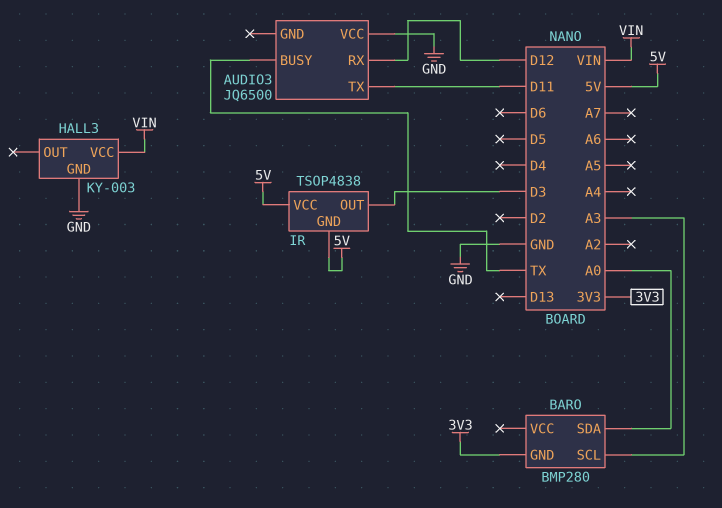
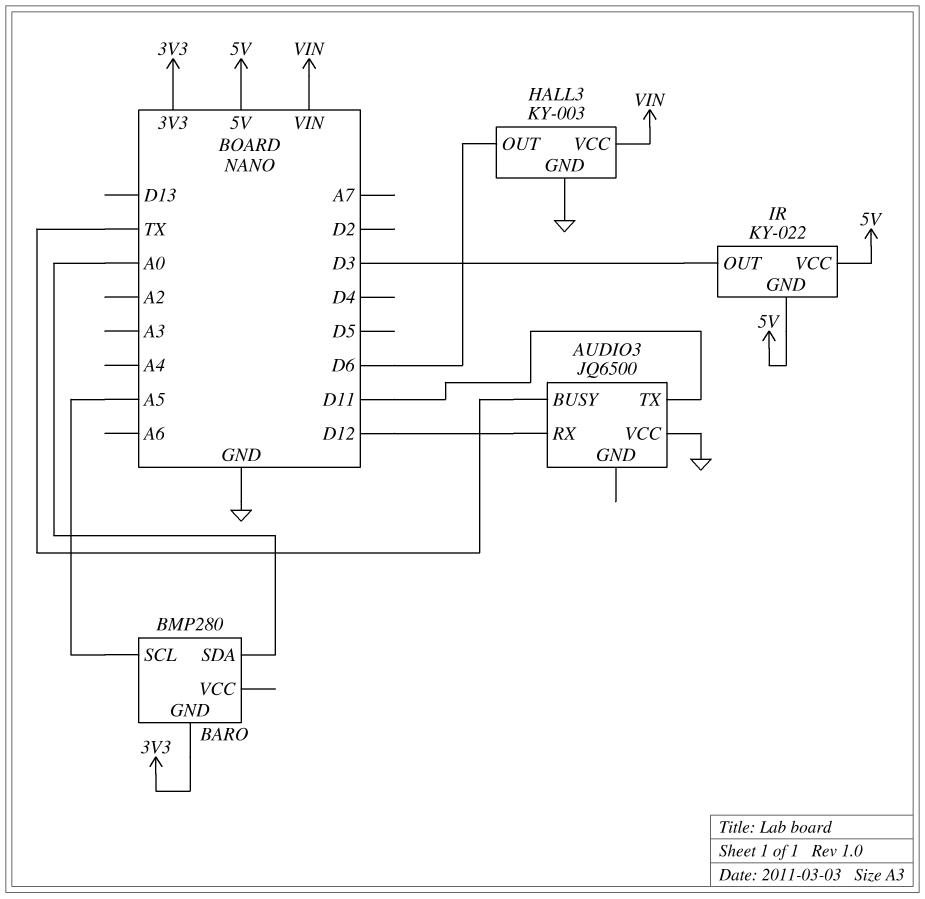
BARO pin SCL: A3 -> A5
HALL3 pin OUT: none -> D6
IR: TSOP4838 -> KY-022

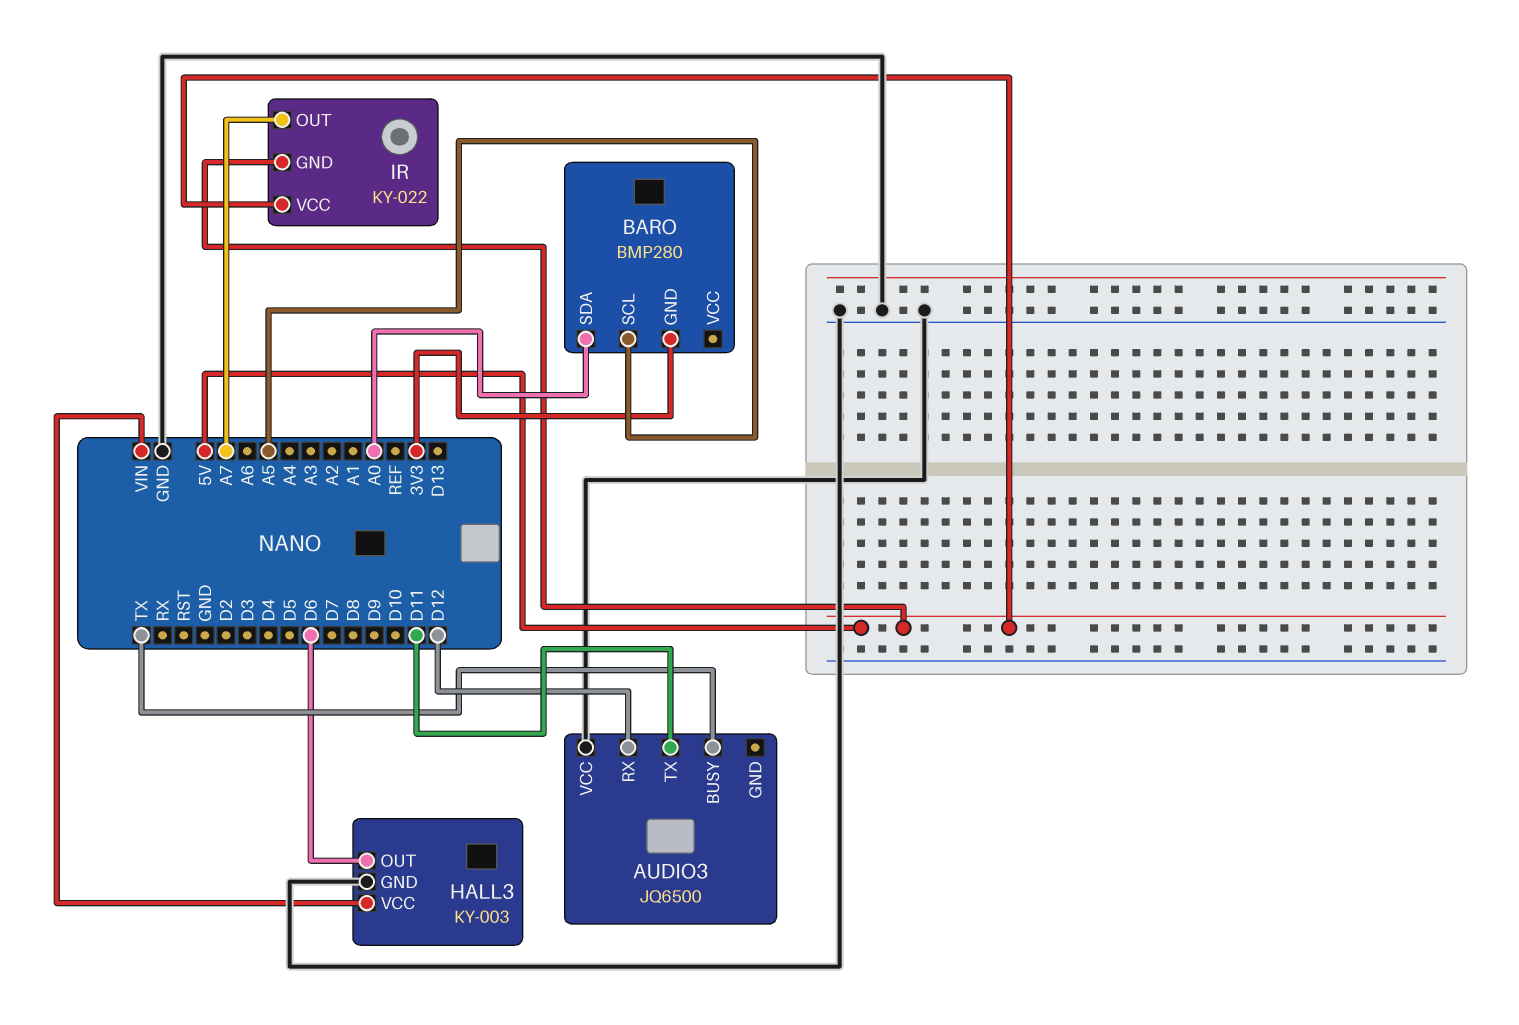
IR pin OUT: D3 -> A7

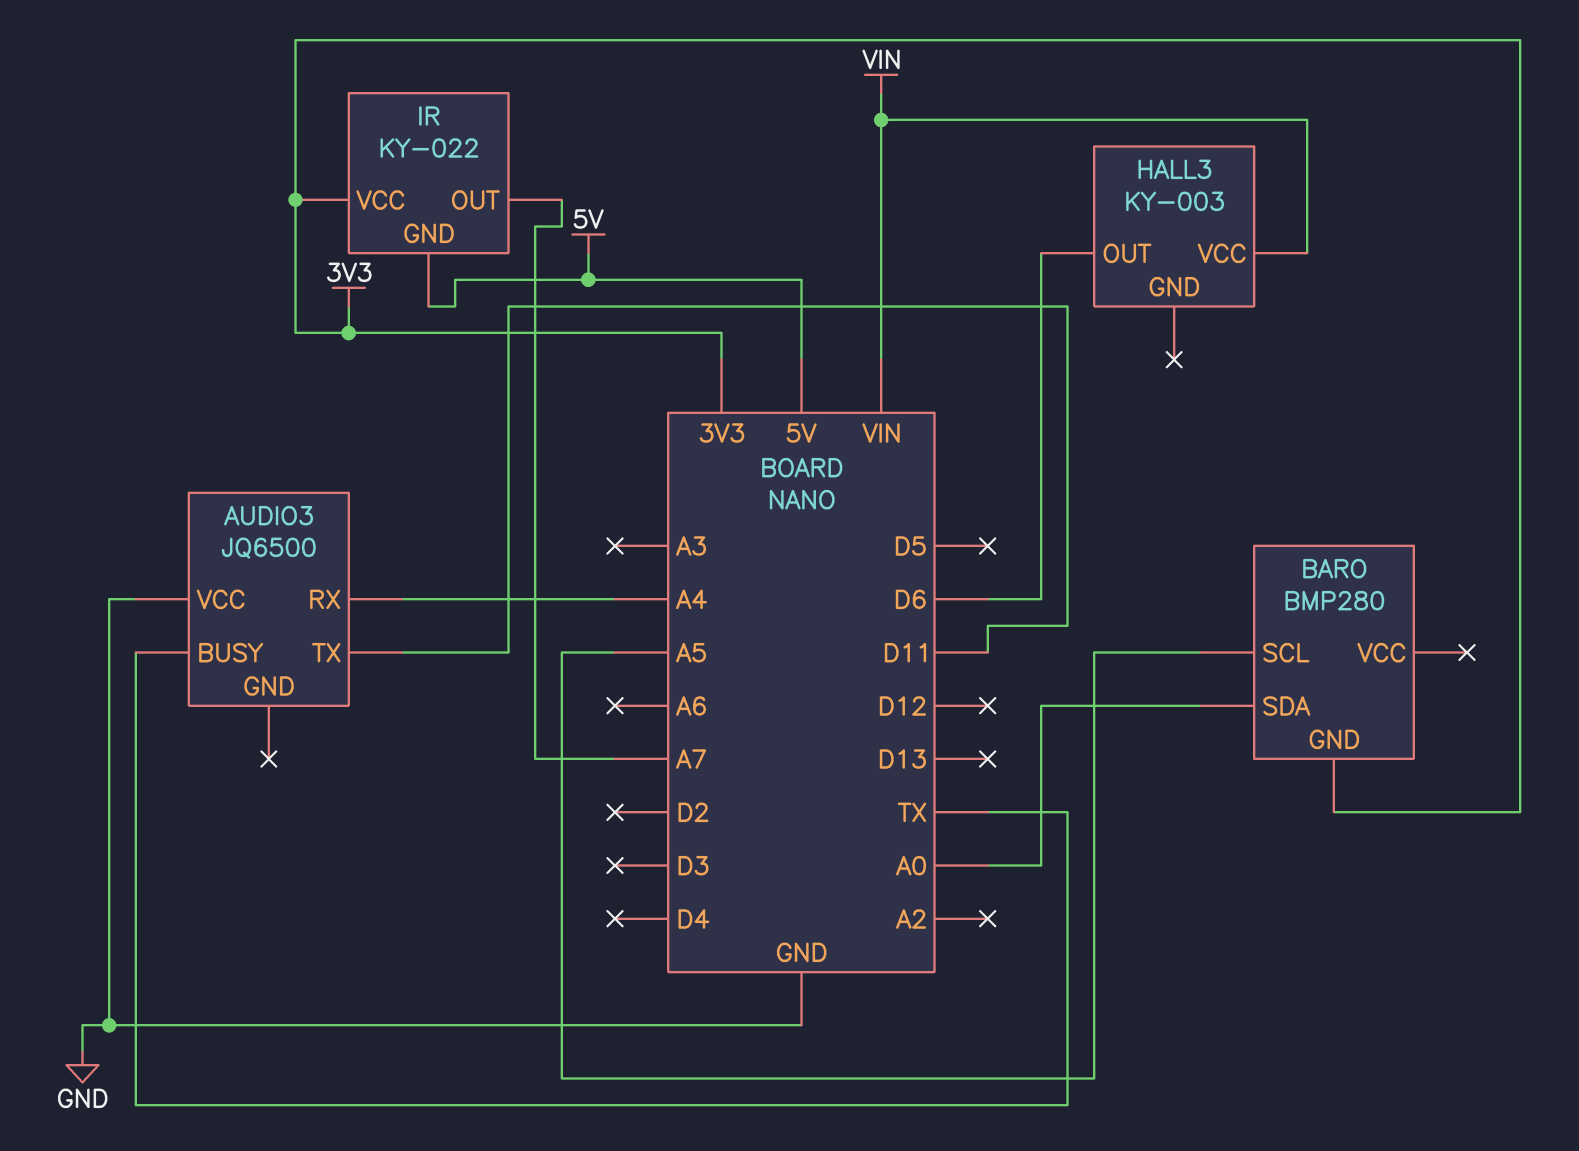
AUDIO3 pin RX: D12 -> A4
HALL3 pin GND: GND -> none
IR pin VCC: 5V -> 3V3

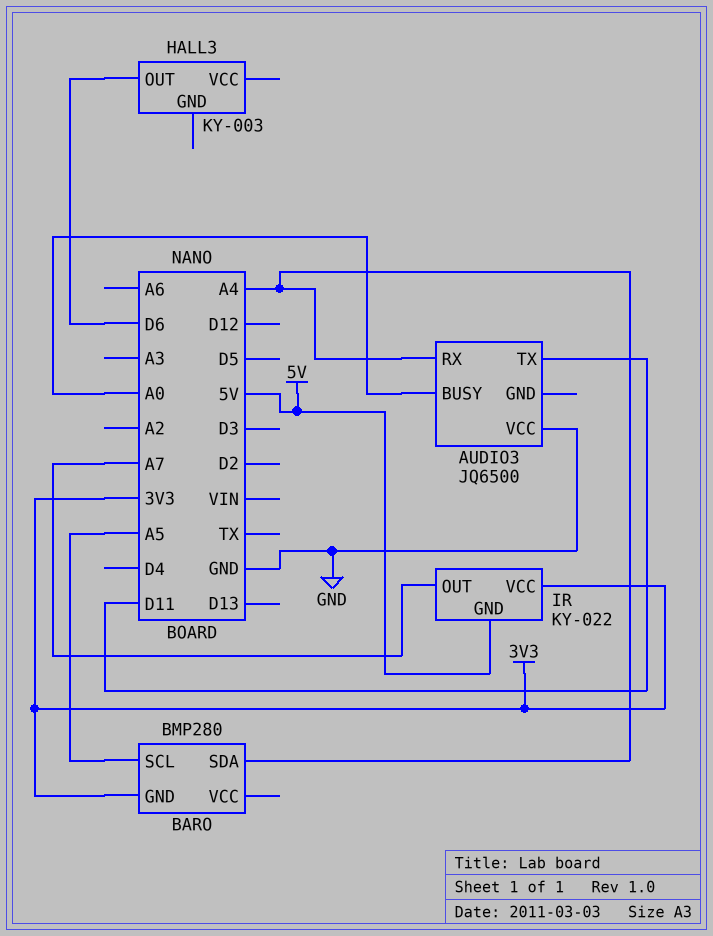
AUDIO3 pin BUSY: TX -> A0
BARO pin SDA: A0 -> A4
HALL3 pin VCC: VIN -> none

